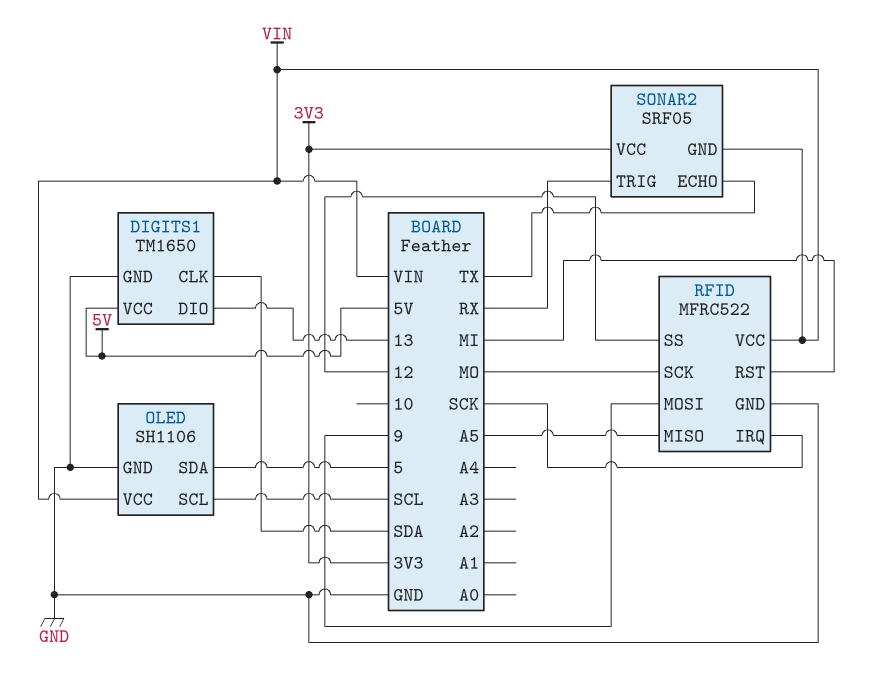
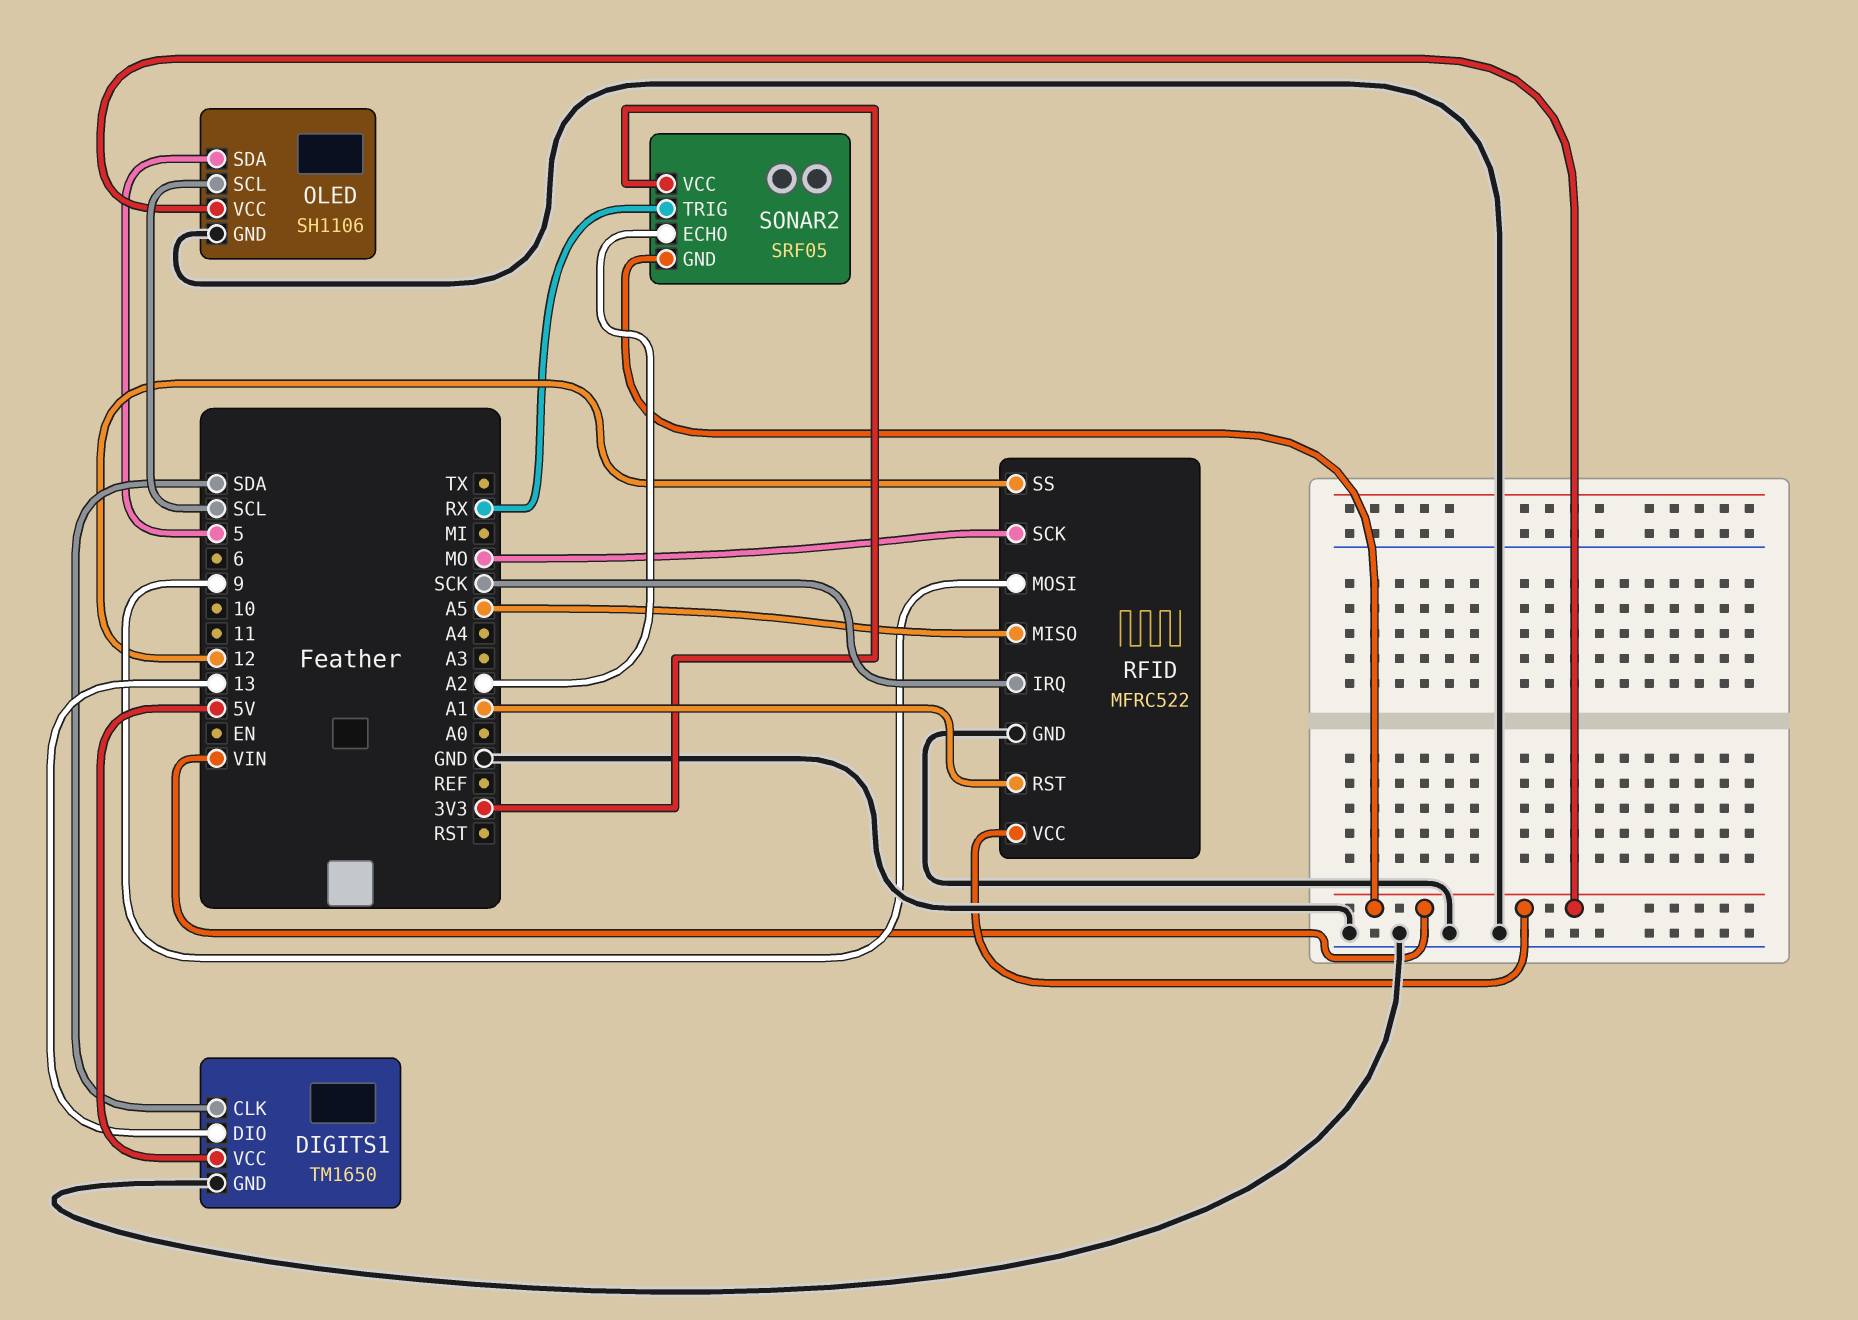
RFID pin RST: MI -> A1
SONAR2 pin ECHO: TX -> A2

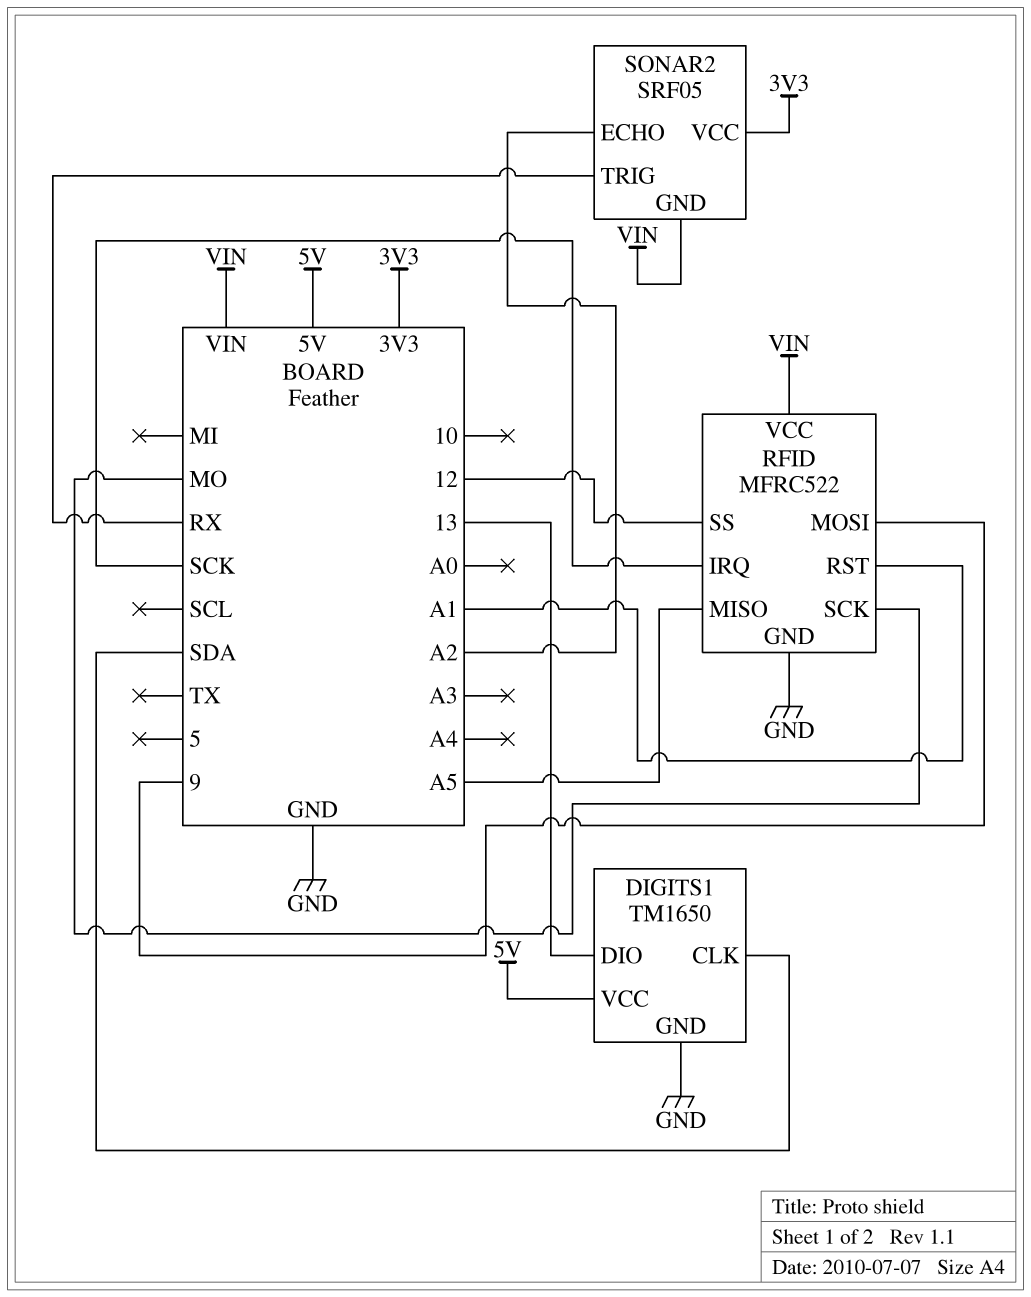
OLED: SH1106 -> none
OLED pin GND: GND -> none
OLED pin SCL: SCL -> none
OLED pin SDA: 5 -> none
OLED pin VCC: VIN -> none

